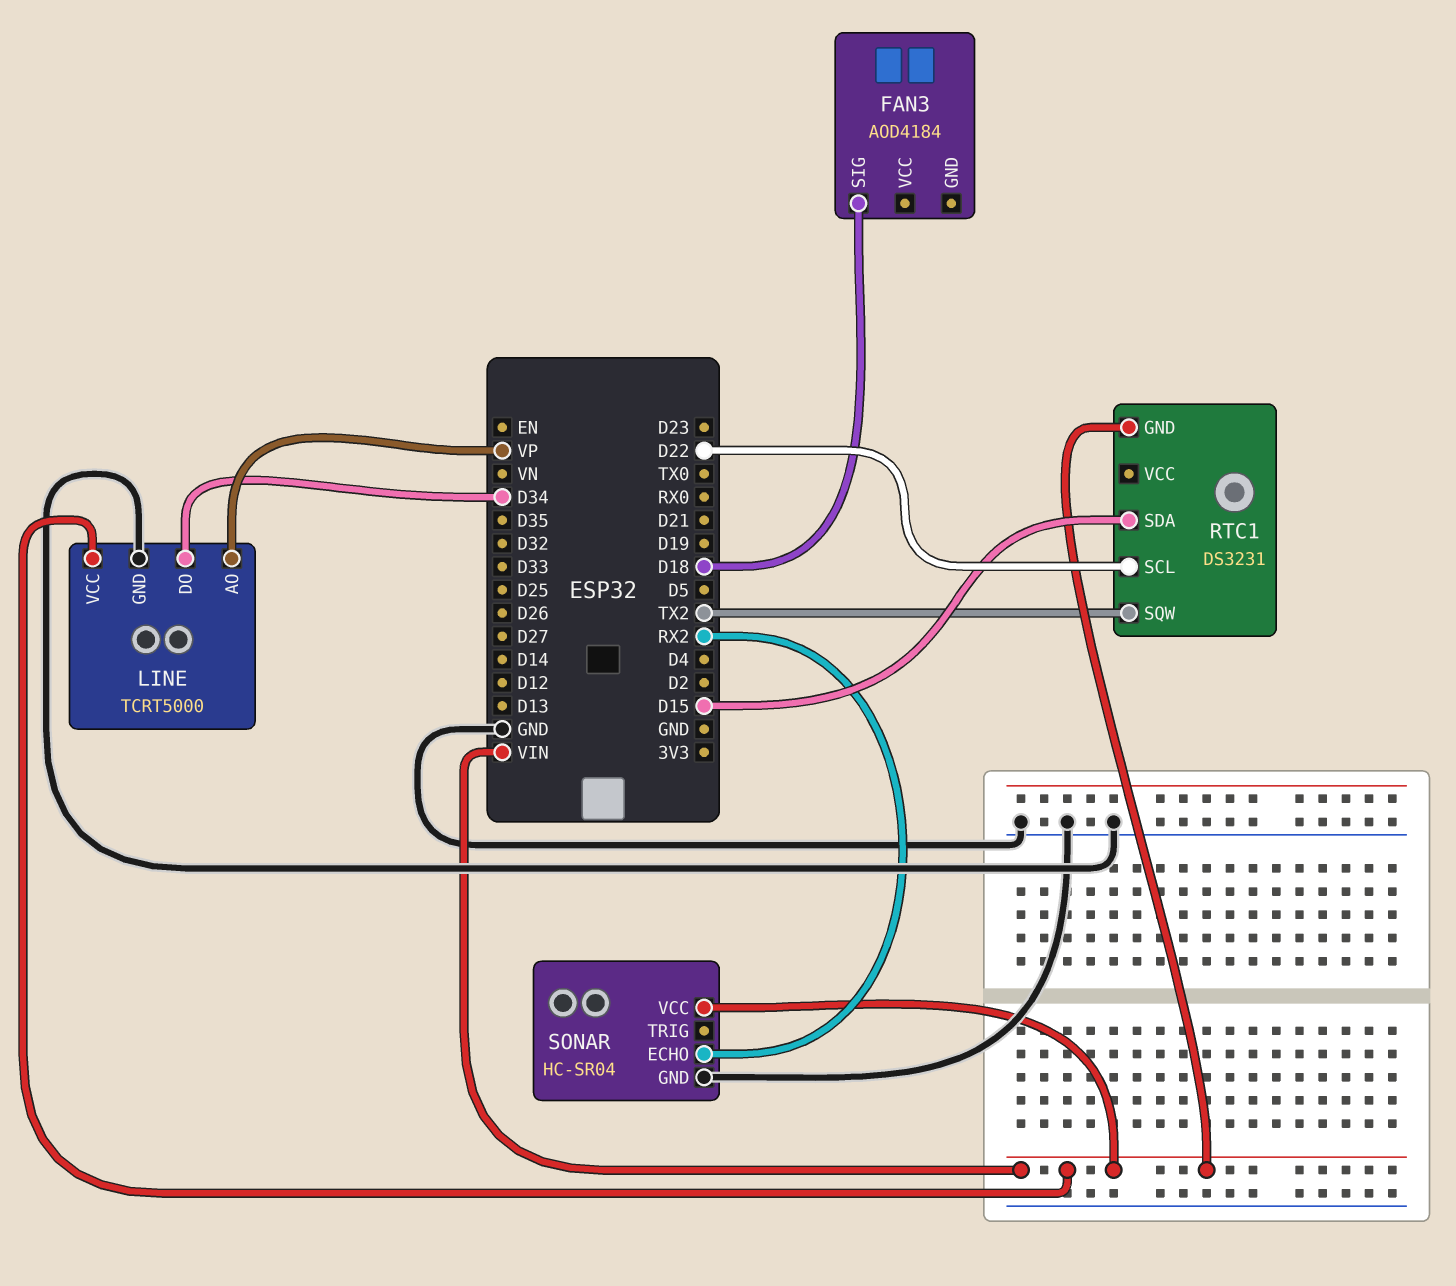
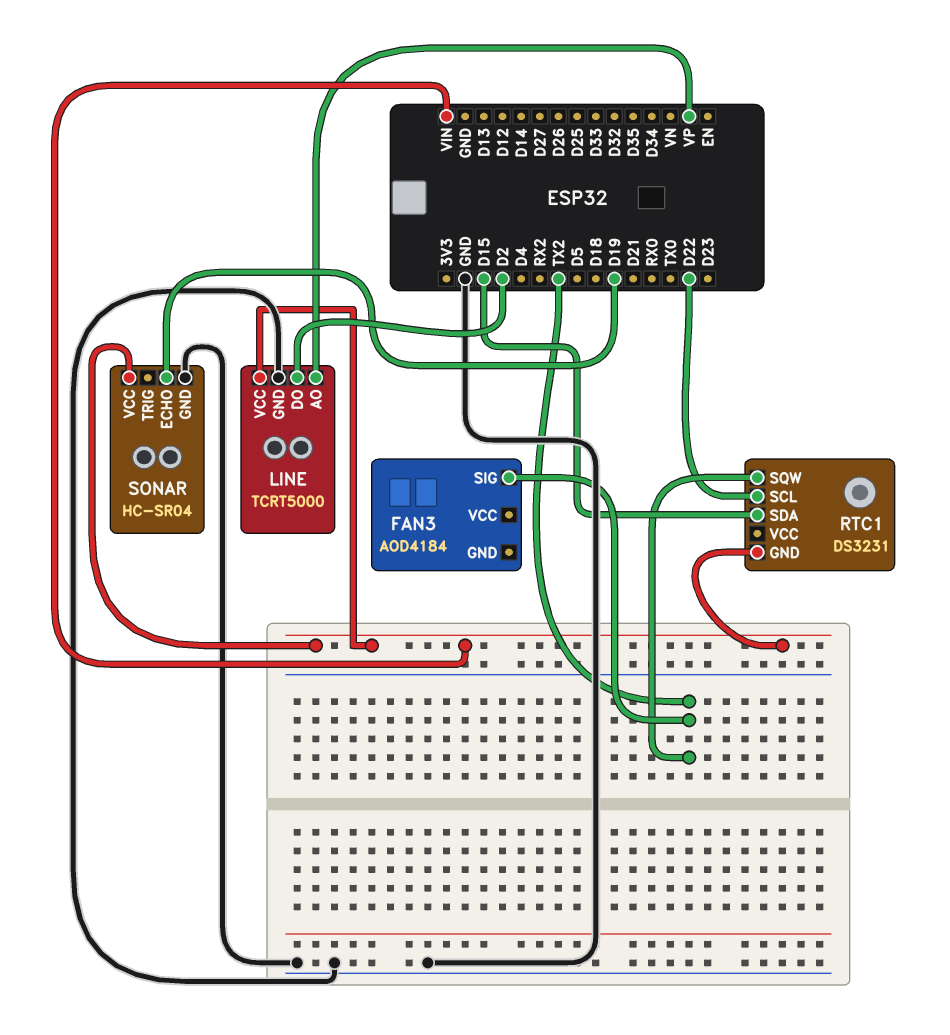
FAN3 pin SIG: D18 -> TX2
LINE pin DO: D34 -> D2
SONAR pin ECHO: RX2 -> D19

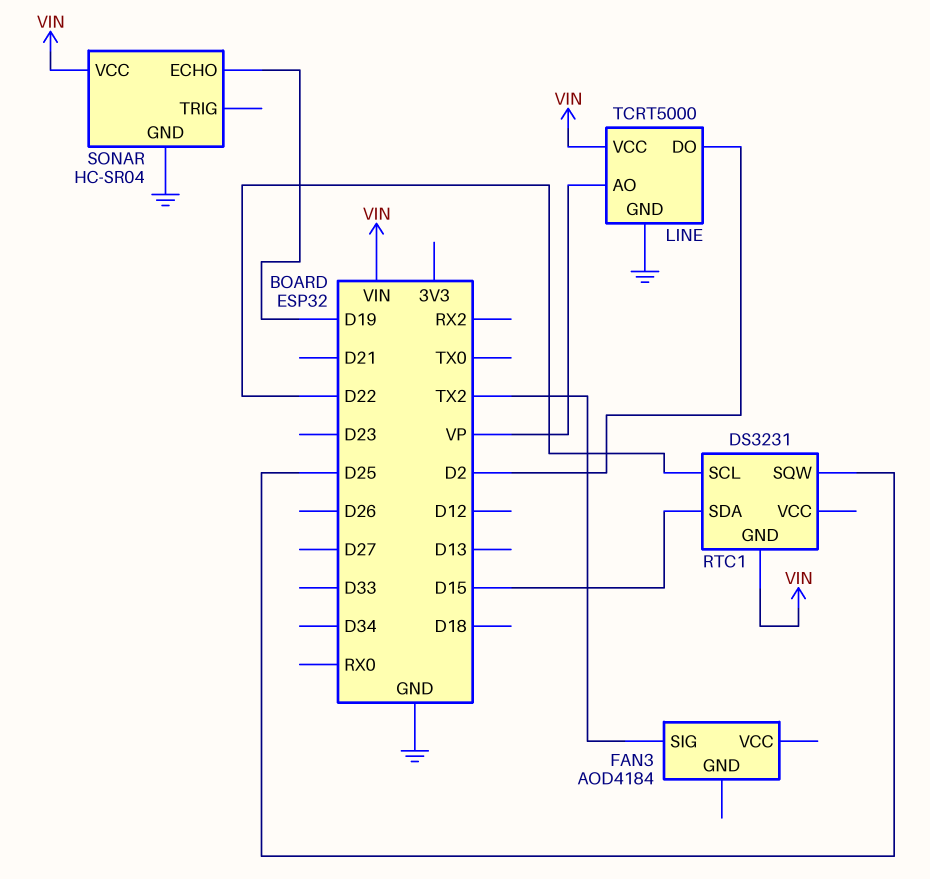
RTC1 pin SQW: TX2 -> D25

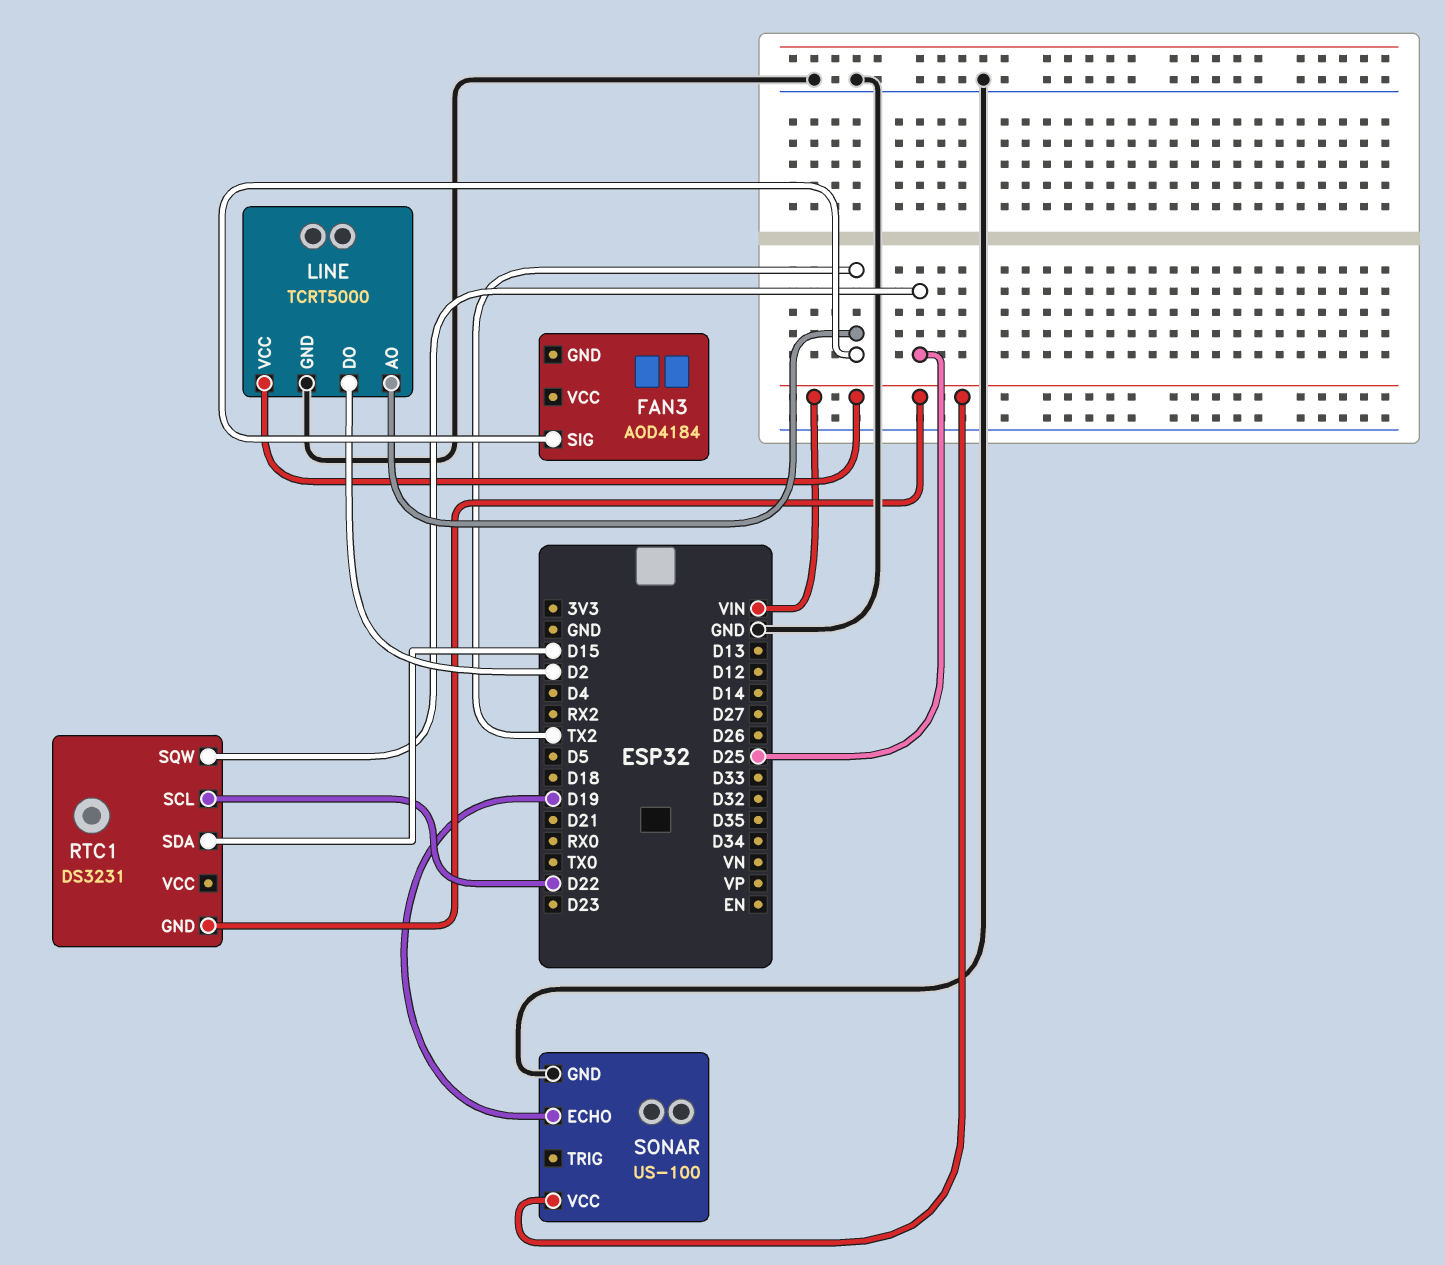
LINE pin AO: VP -> TX2
SONAR: HC-SR04 -> US-100

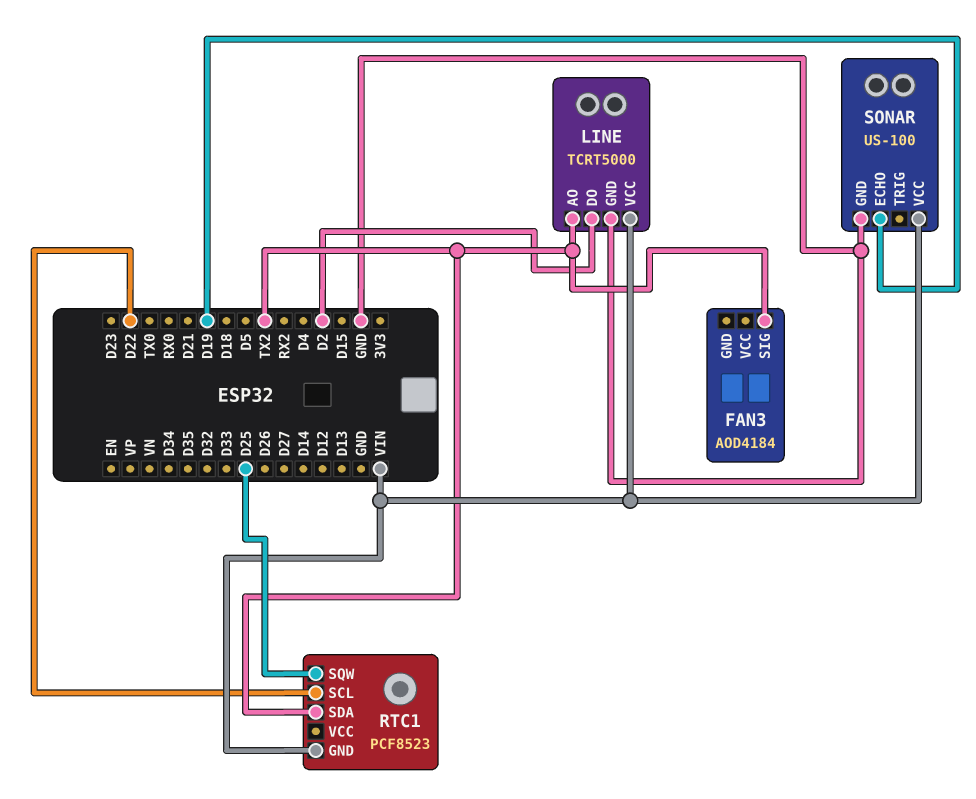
RTC1: DS3231 -> PCF8523
RTC1 pin SDA: D15 -> TX2

